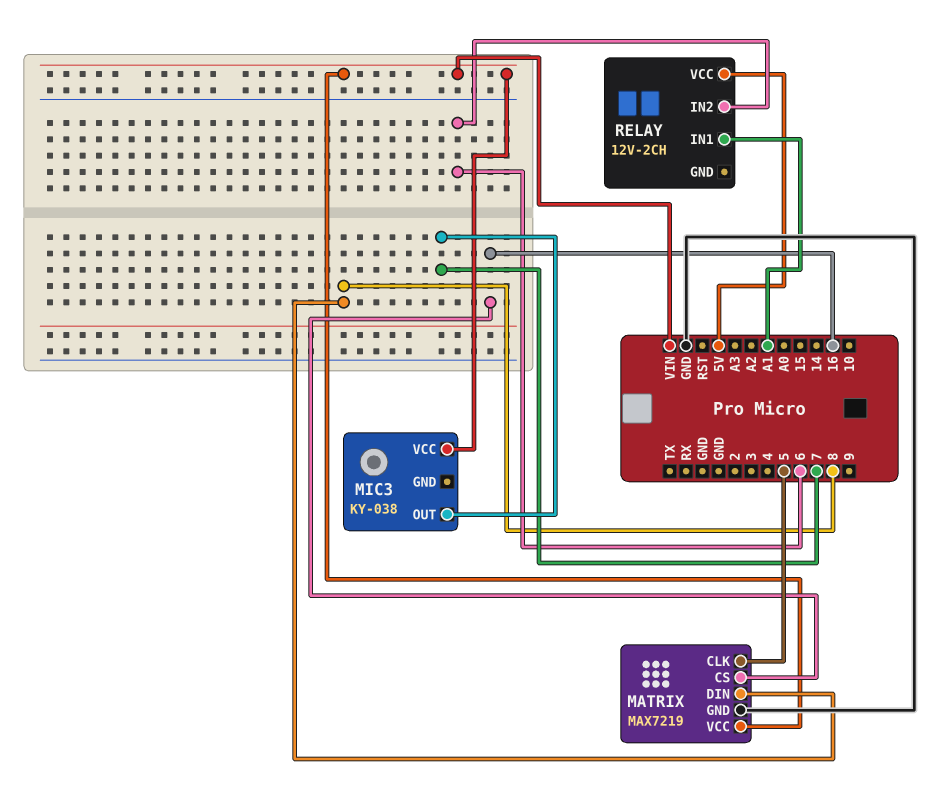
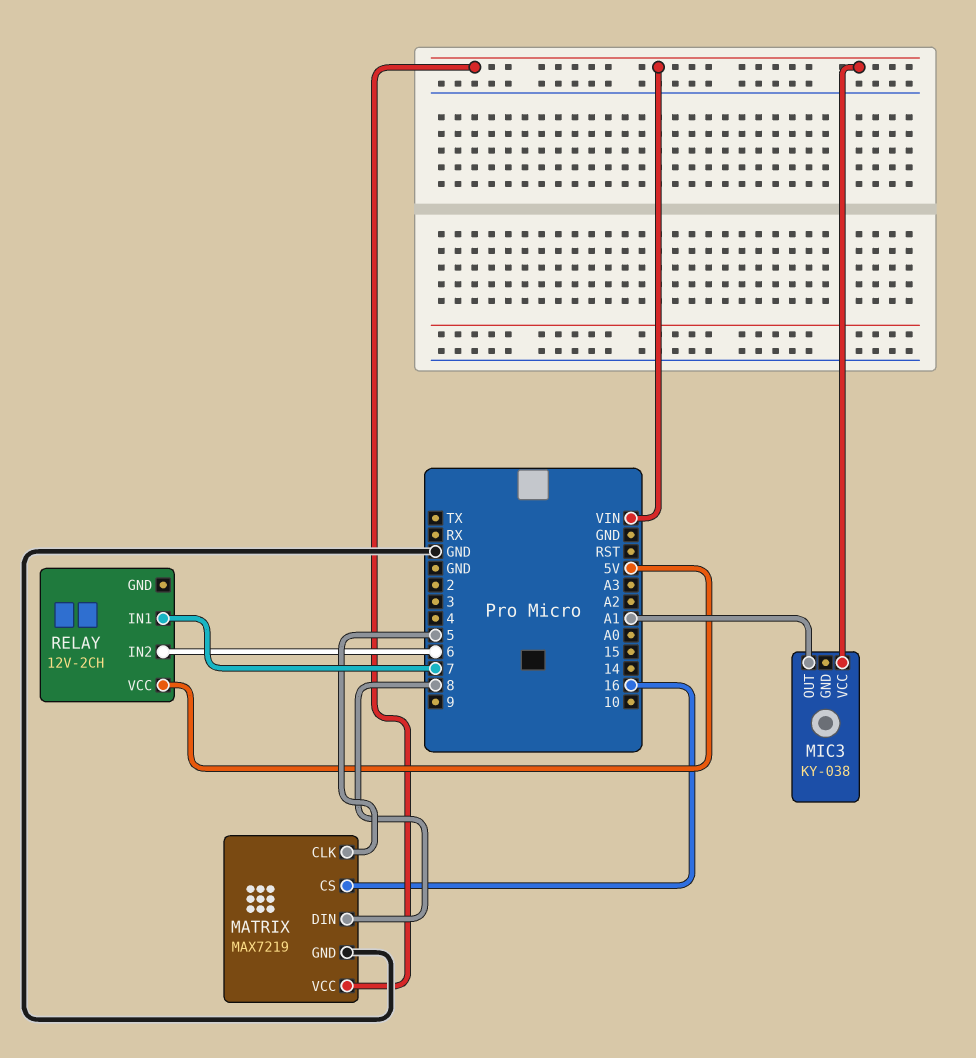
MIC3 pin OUT: 7 -> A1
RELAY pin IN1: A1 -> 7

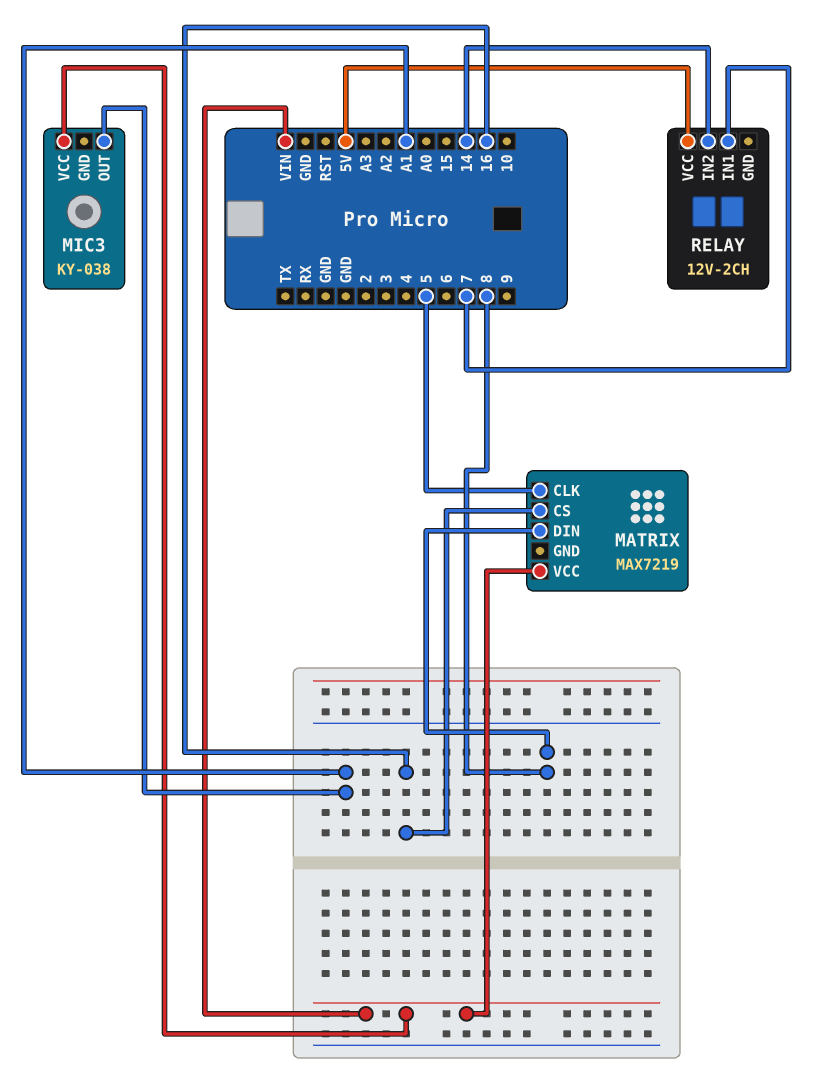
MATRIX pin GND: GND -> none
RELAY pin IN2: 6 -> 14

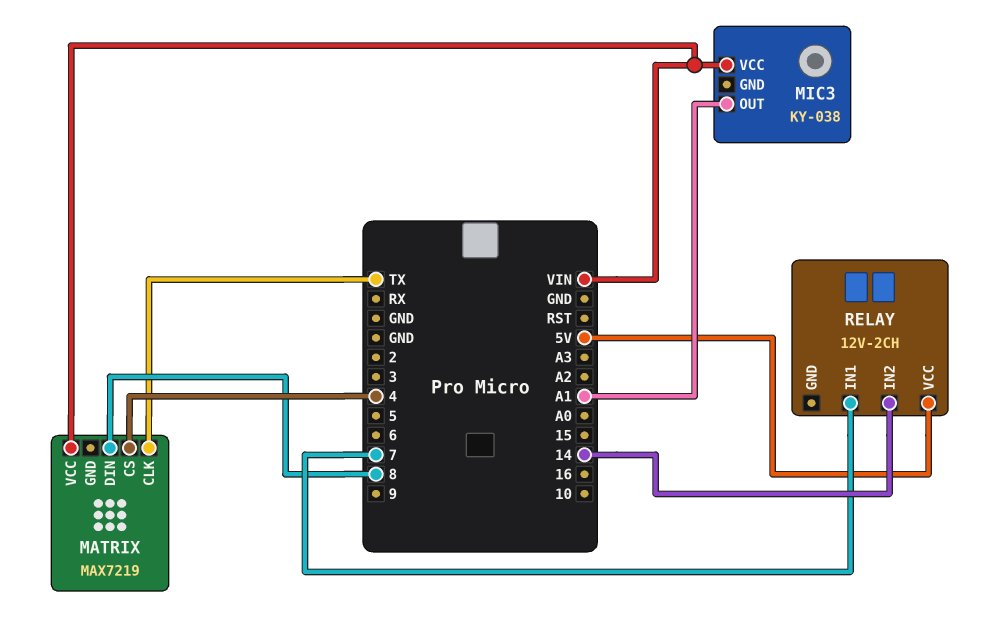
MATRIX pin CLK: 5 -> TX
MATRIX pin CS: 16 -> 4

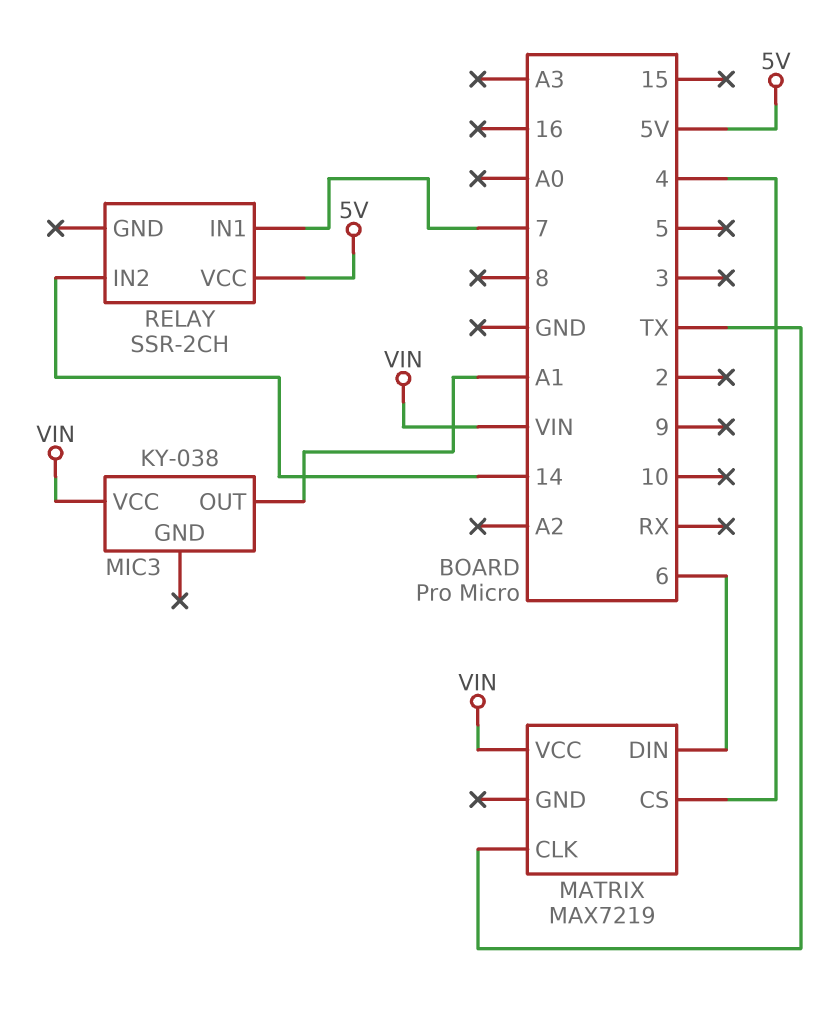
MATRIX pin DIN: 8 -> 6
RELAY: 12V-2CH -> SSR-2CH

